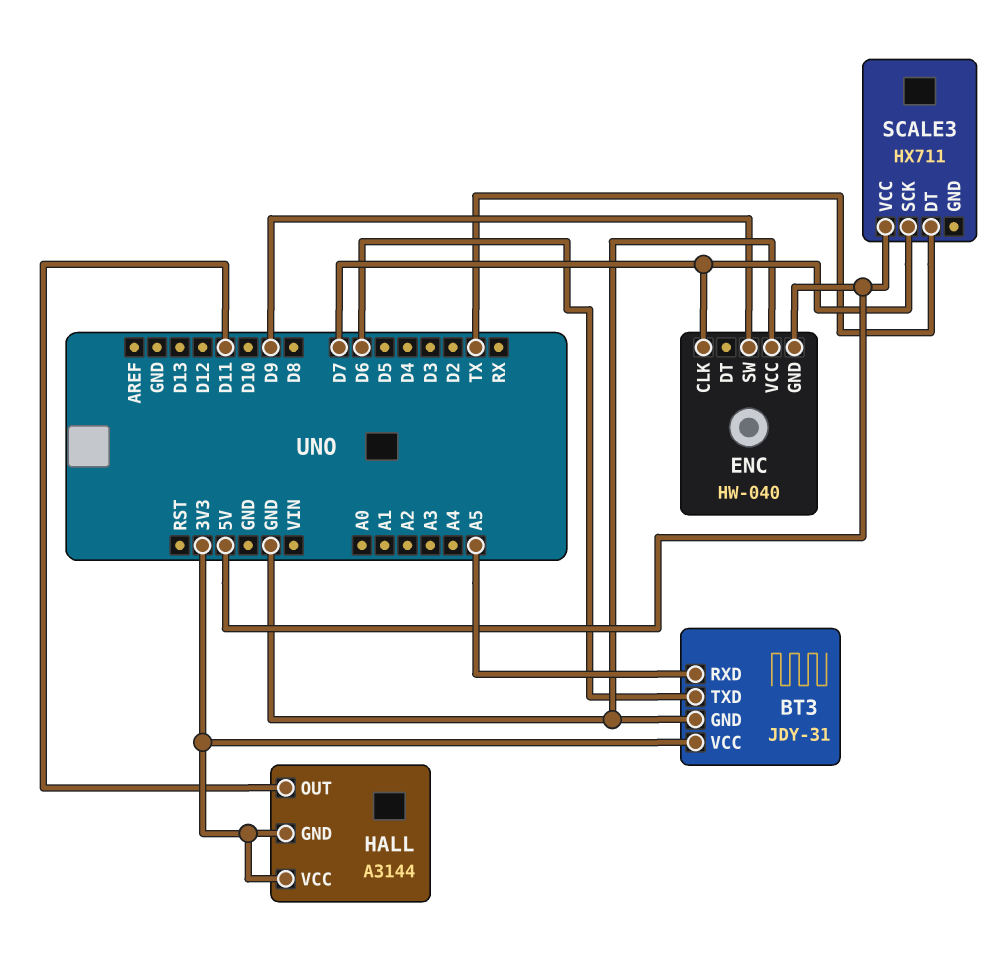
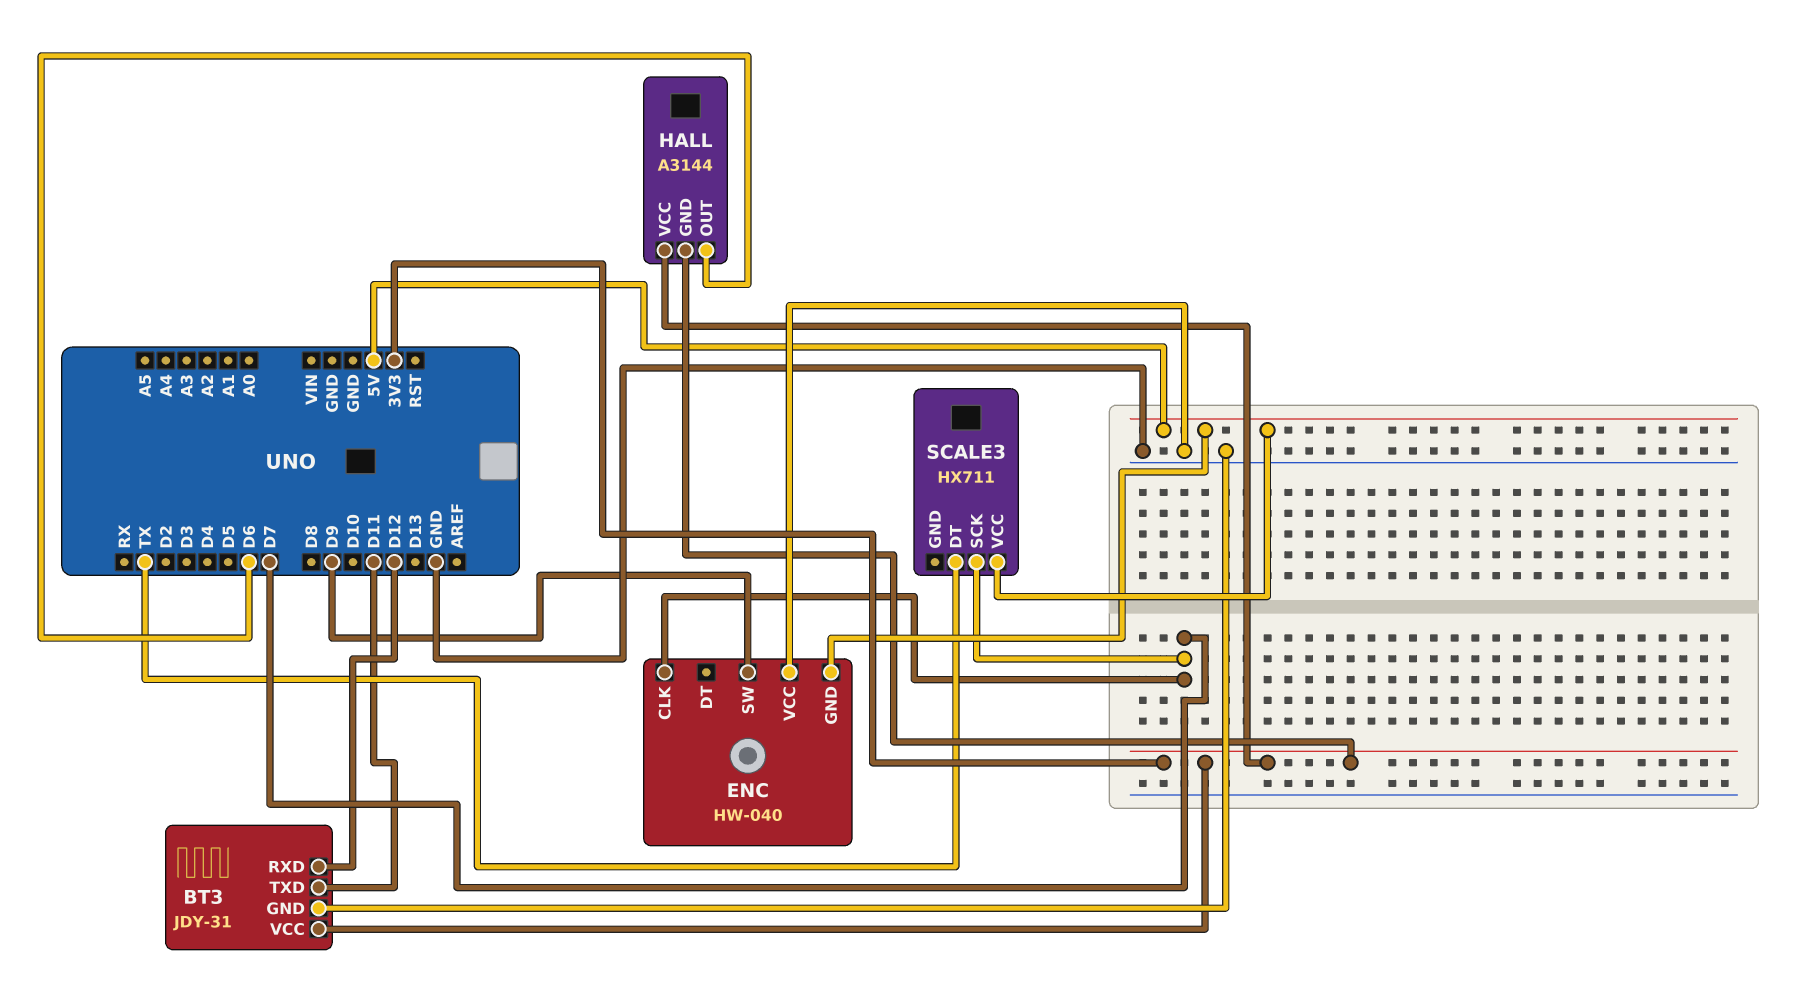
BT3 pin RXD: A5 -> D12
BT3 pin TXD: D6 -> D11
HALL pin OUT: D11 -> D6

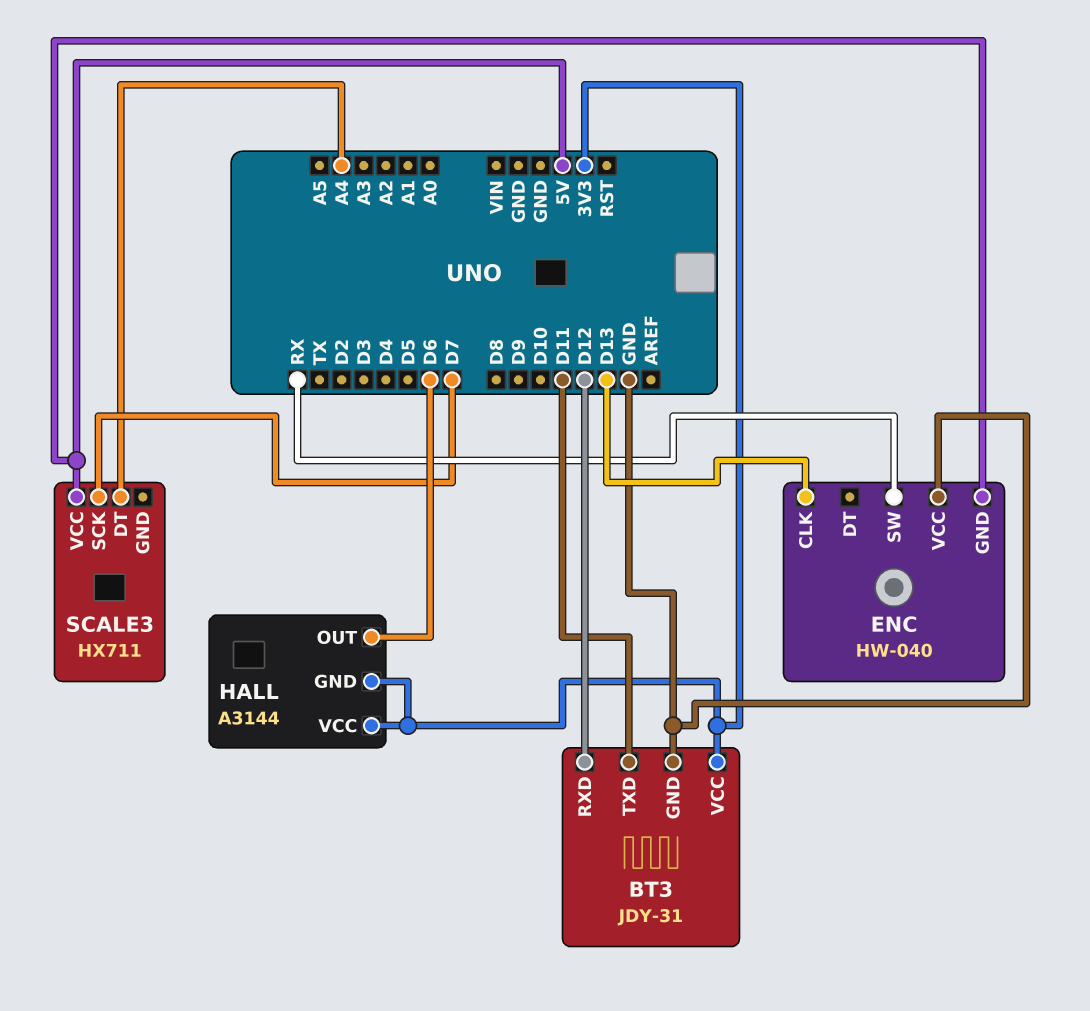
ENC pin CLK: D7 -> D13
ENC pin SW: D9 -> RX
SCALE3 pin DT: TX -> A4

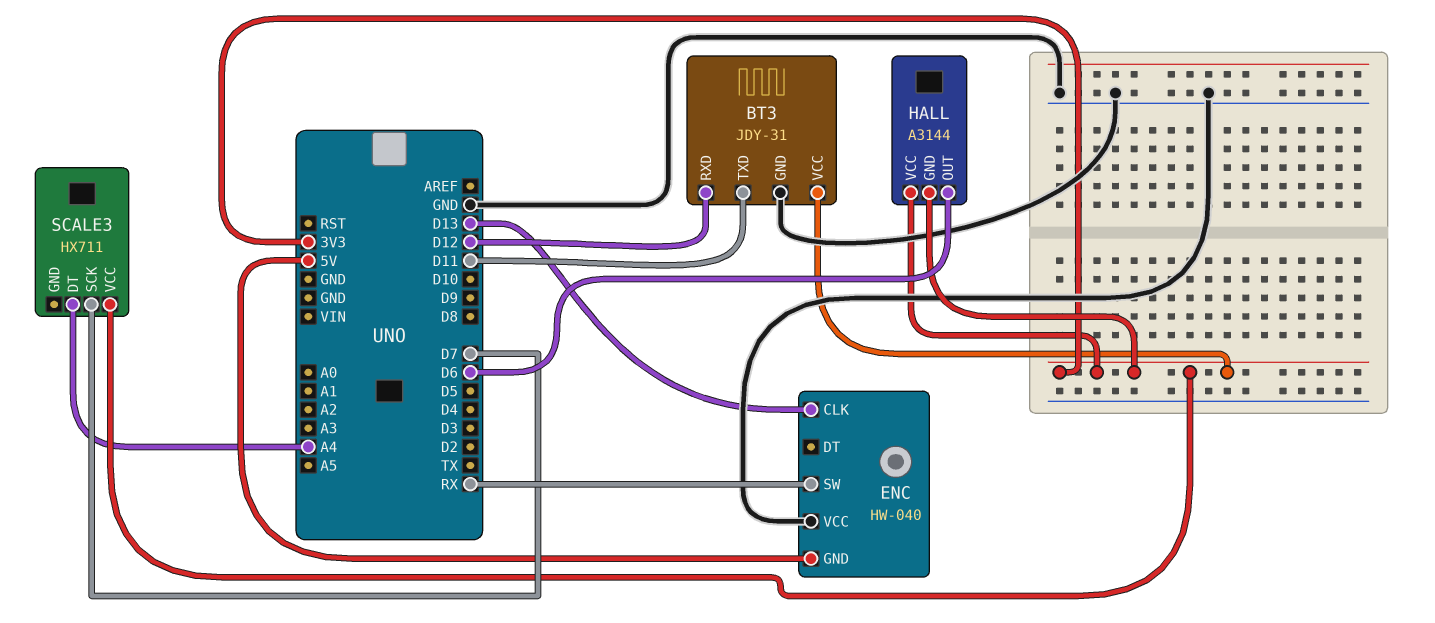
SCALE3 pin VCC: 5V -> 3V3

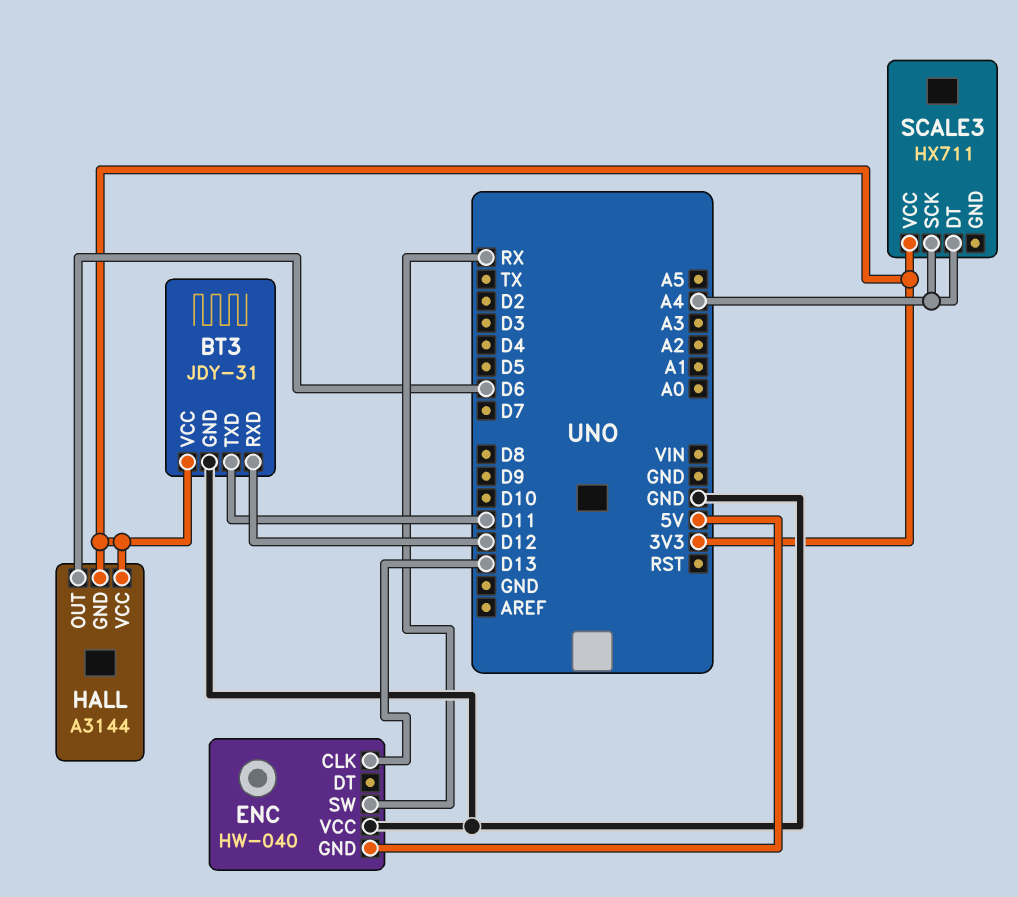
SCALE3 pin SCK: D7 -> A4

